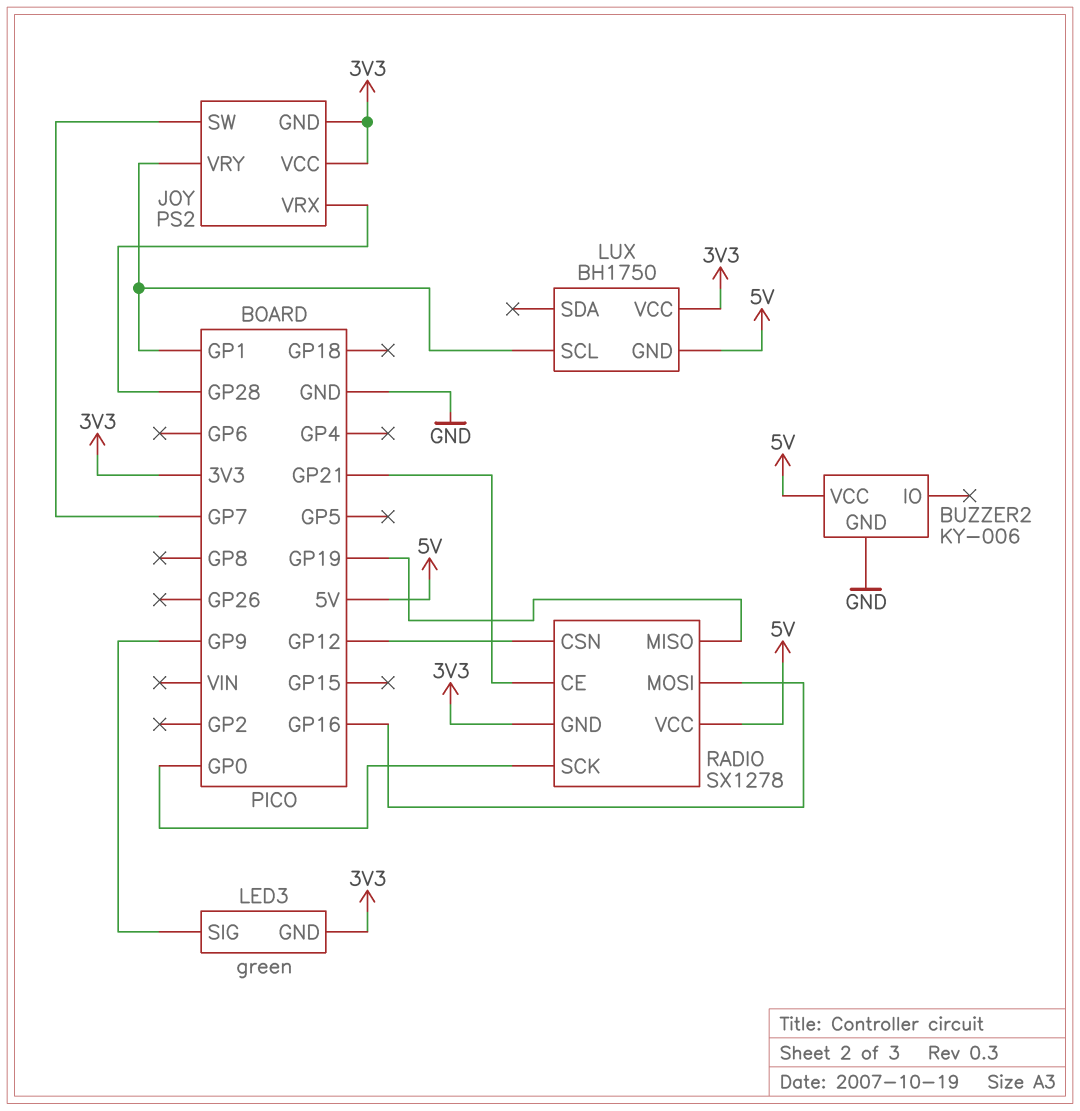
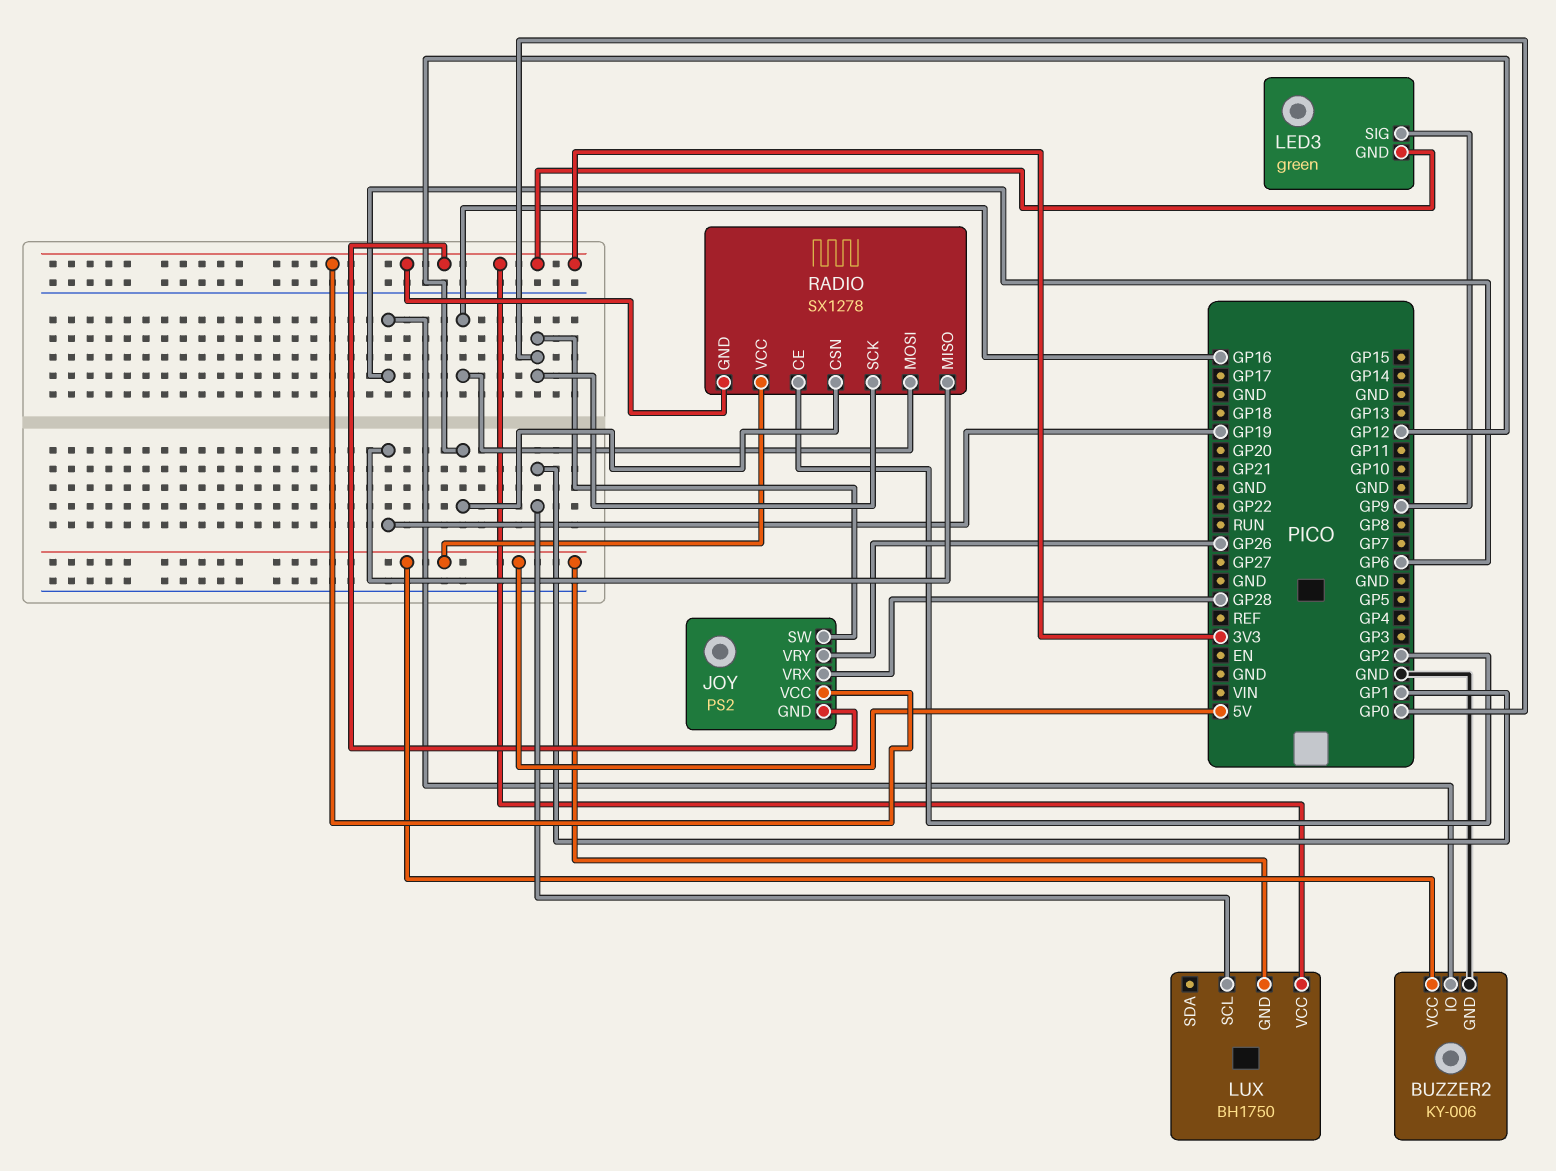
BUZZER2 pin IO: none -> GP6
JOY pin SW: GP7 -> GP0
JOY pin VRY: GP1 -> GP26
RADIO pin CE: GP21 -> GP2

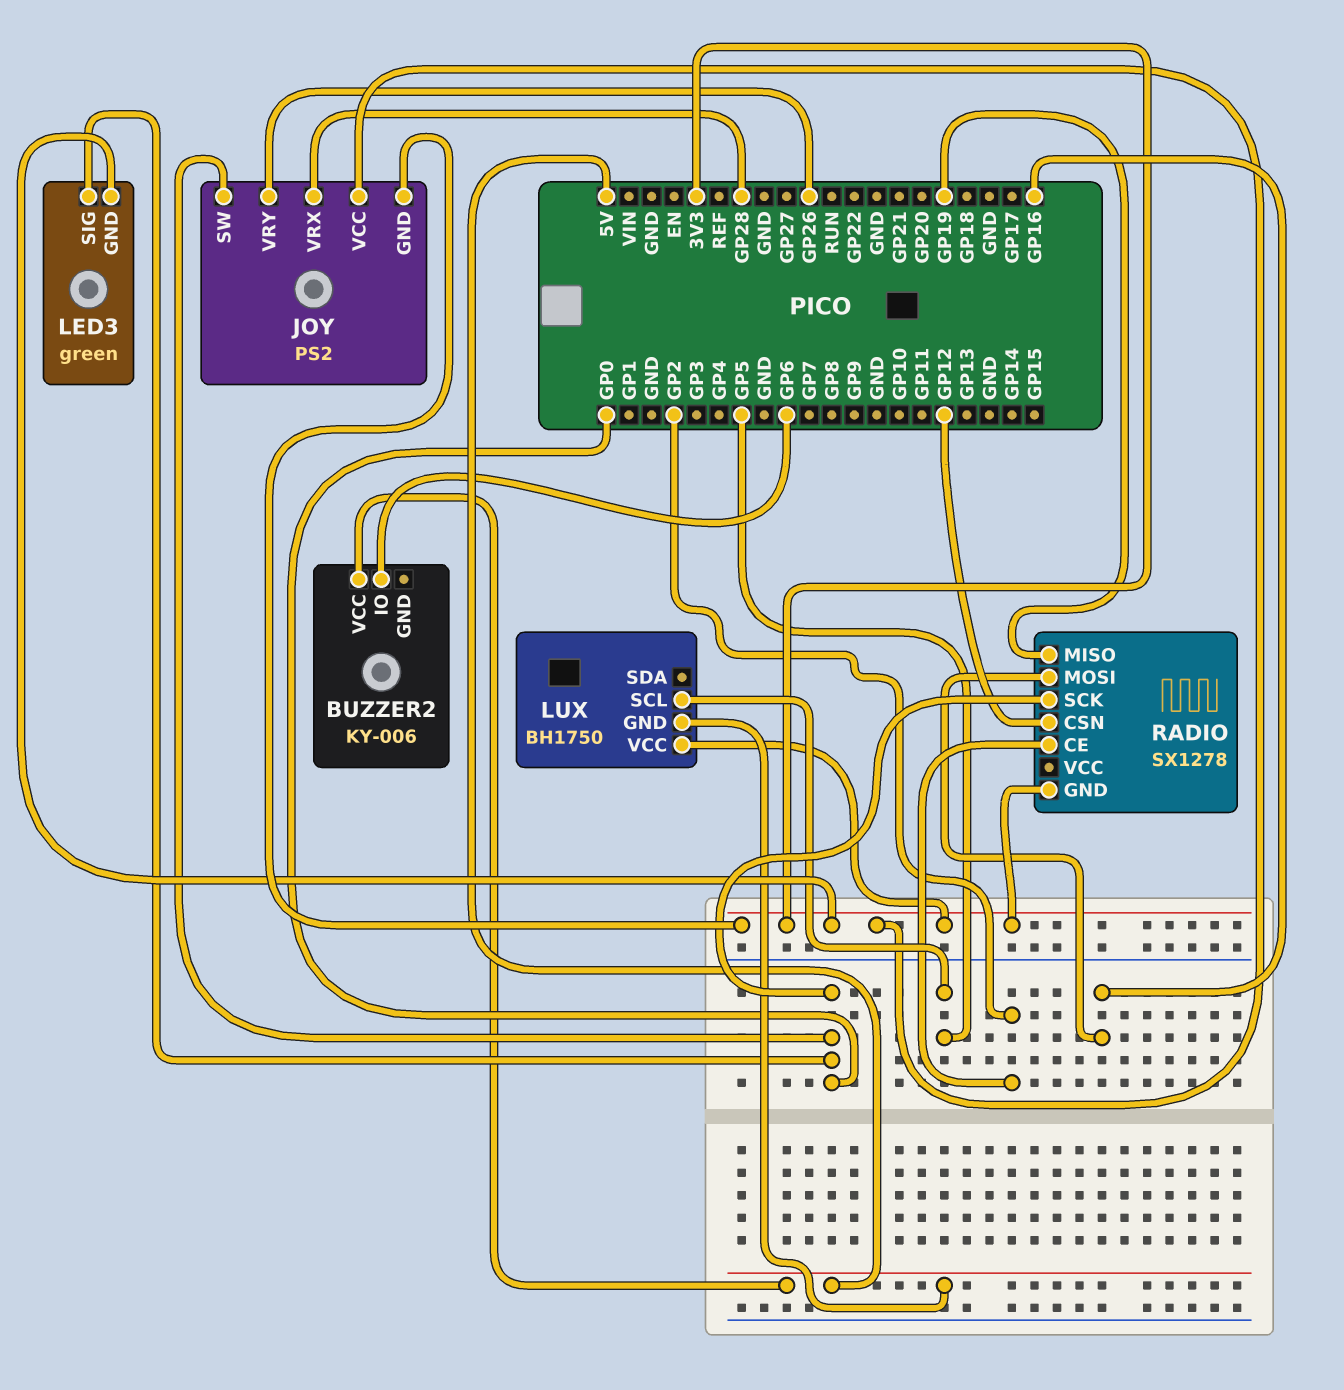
BUZZER2 pin GND: GND -> none
LED3 pin SIG: GP9 -> GP0
LUX pin SCL: GP1 -> GP5
RADIO pin VCC: 5V -> none

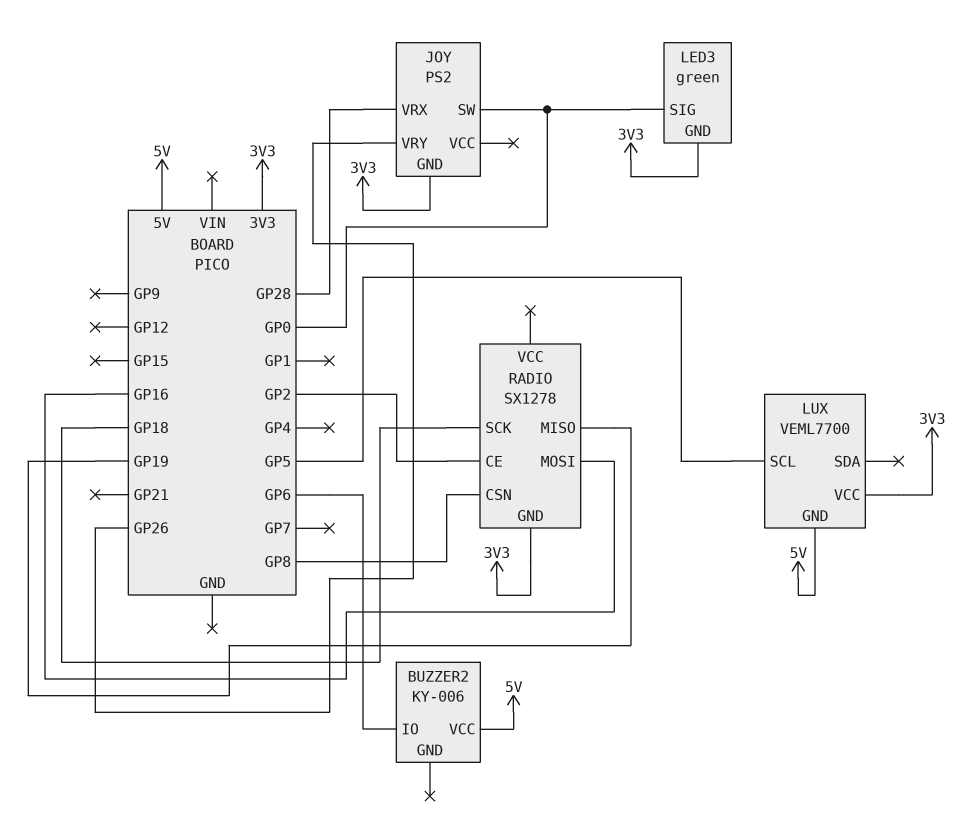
JOY pin VCC: 3V3 -> none
LUX: BH1750 -> VEML7700
RADIO pin CSN: GP12 -> GP8
RADIO pin SCK: GP0 -> GP18

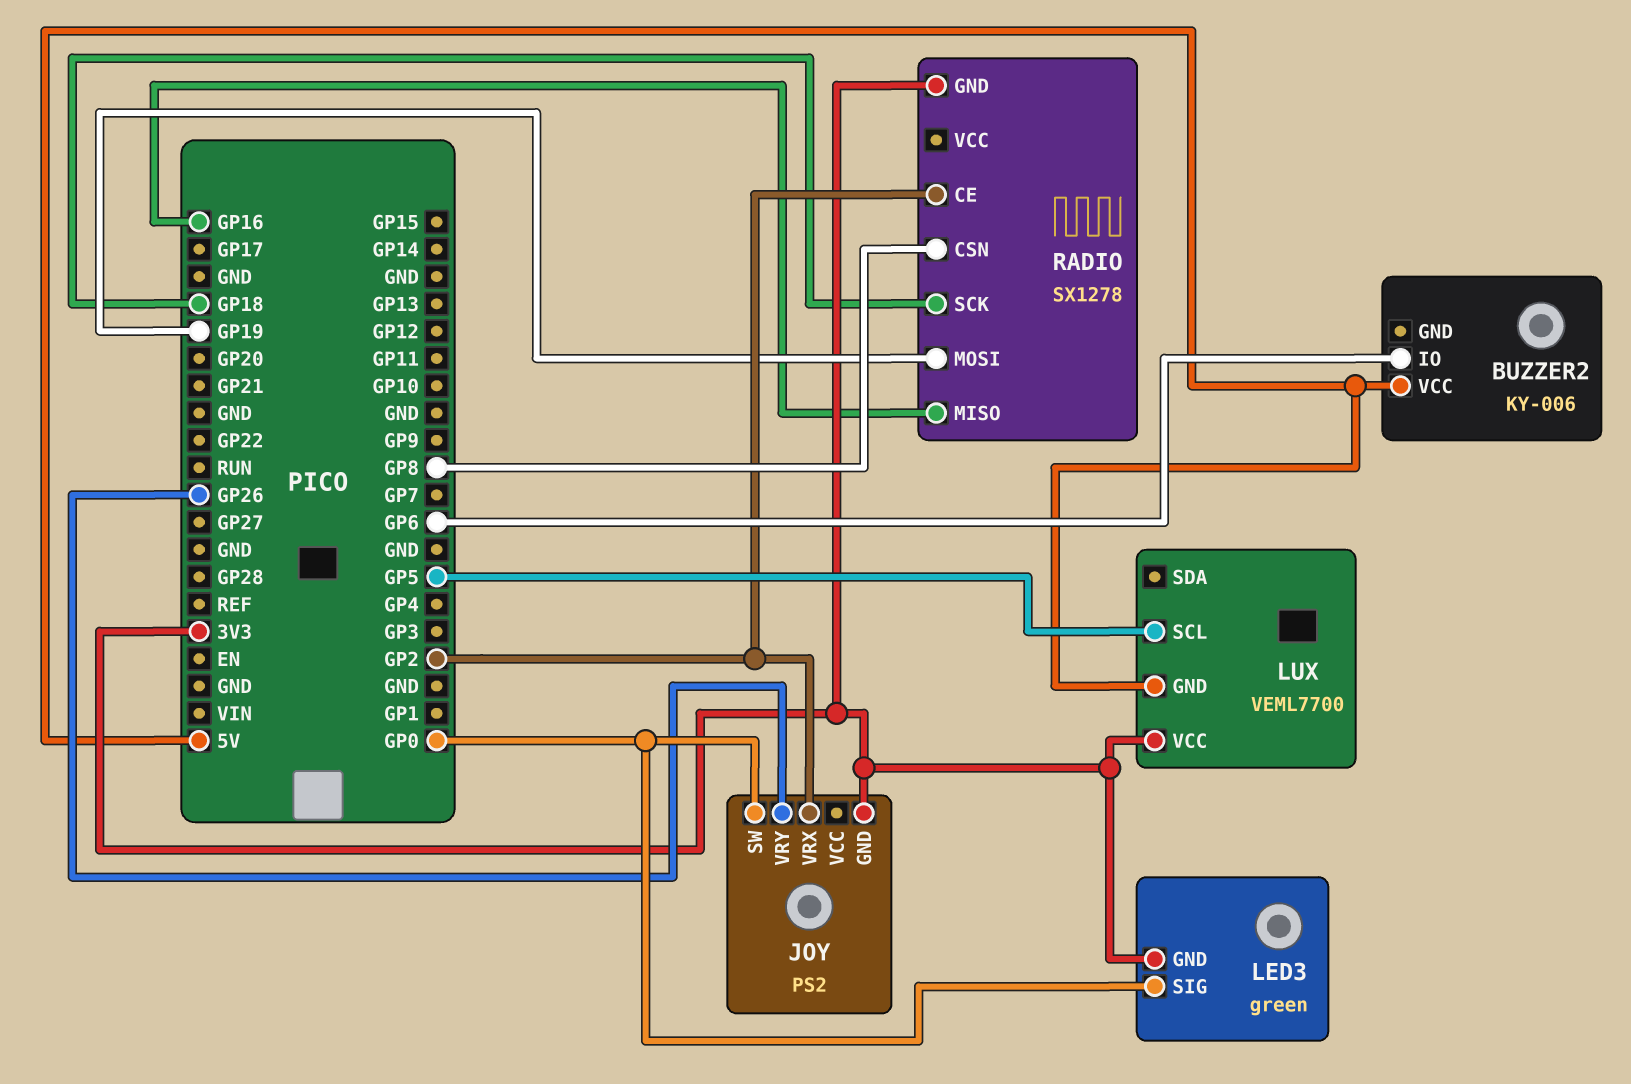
JOY pin VRX: GP28 -> GP2
RADIO pin MISO: GP19 -> GP16
RADIO pin MOSI: GP16 -> GP19

